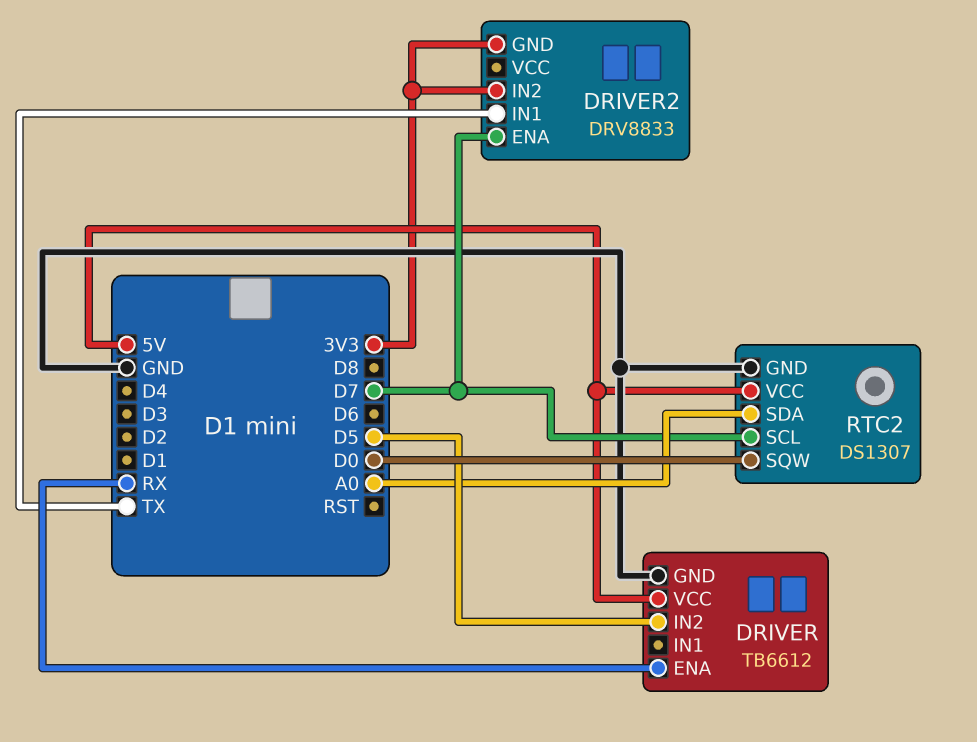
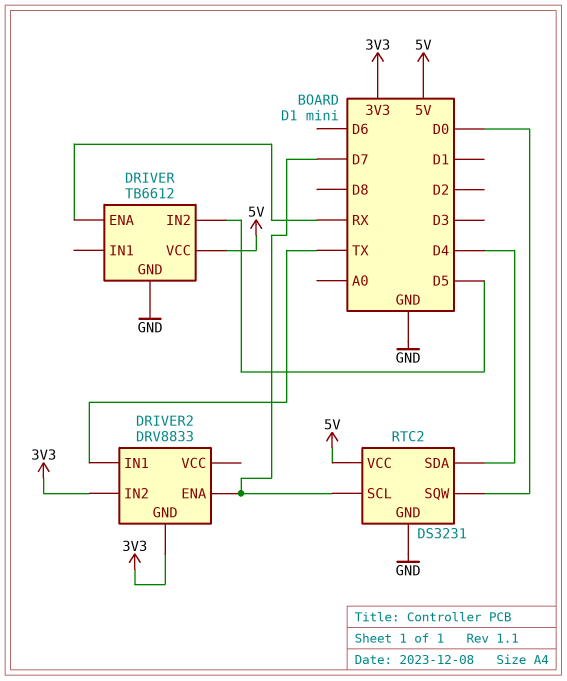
RTC2: DS1307 -> DS3231
RTC2 pin SDA: A0 -> D4

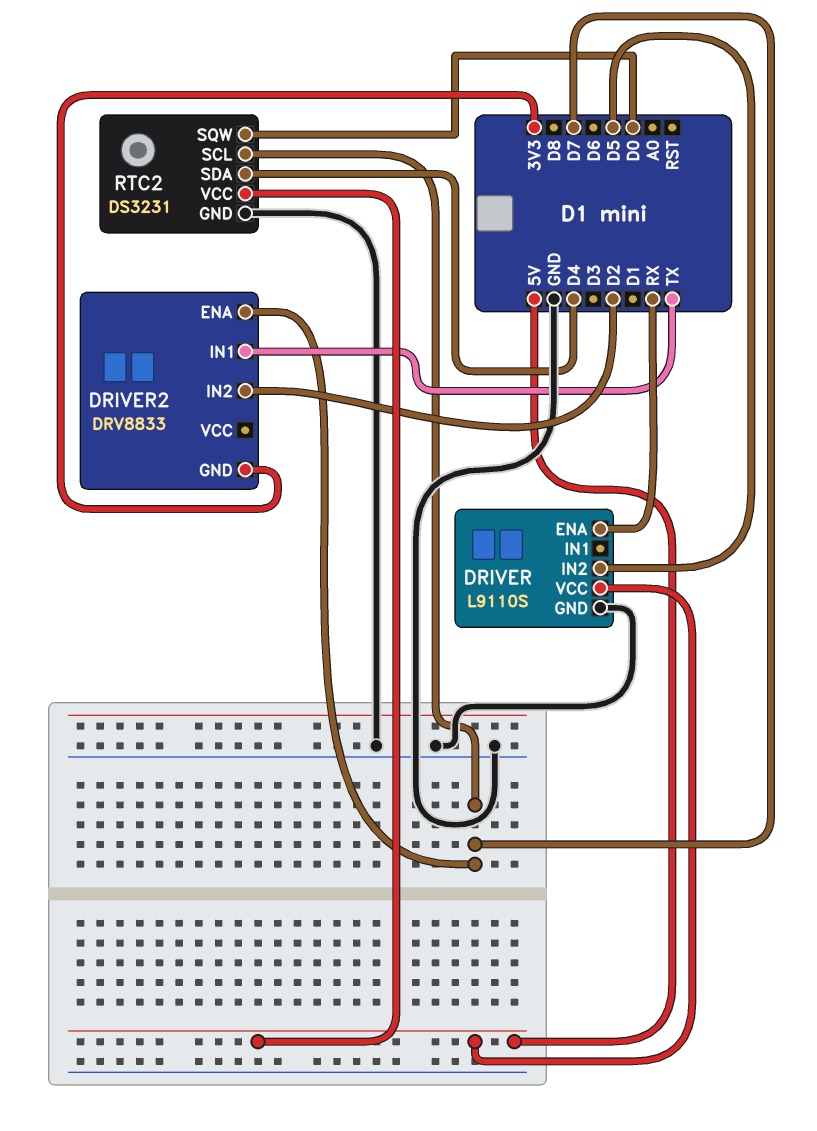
DRIVER: TB6612 -> L9110S
DRIVER2 pin IN2: 3V3 -> D2

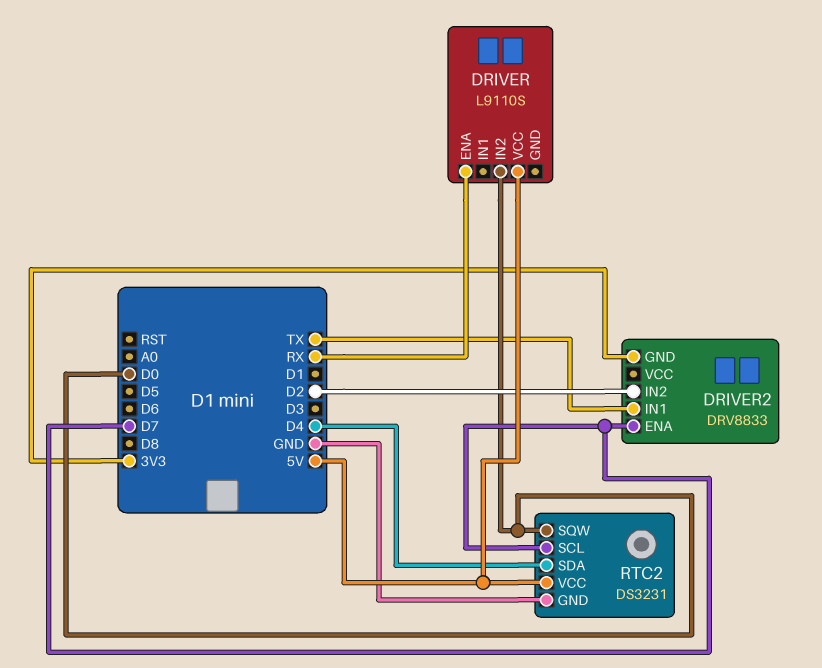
DRIVER pin GND: GND -> none
DRIVER pin IN2: D5 -> D0

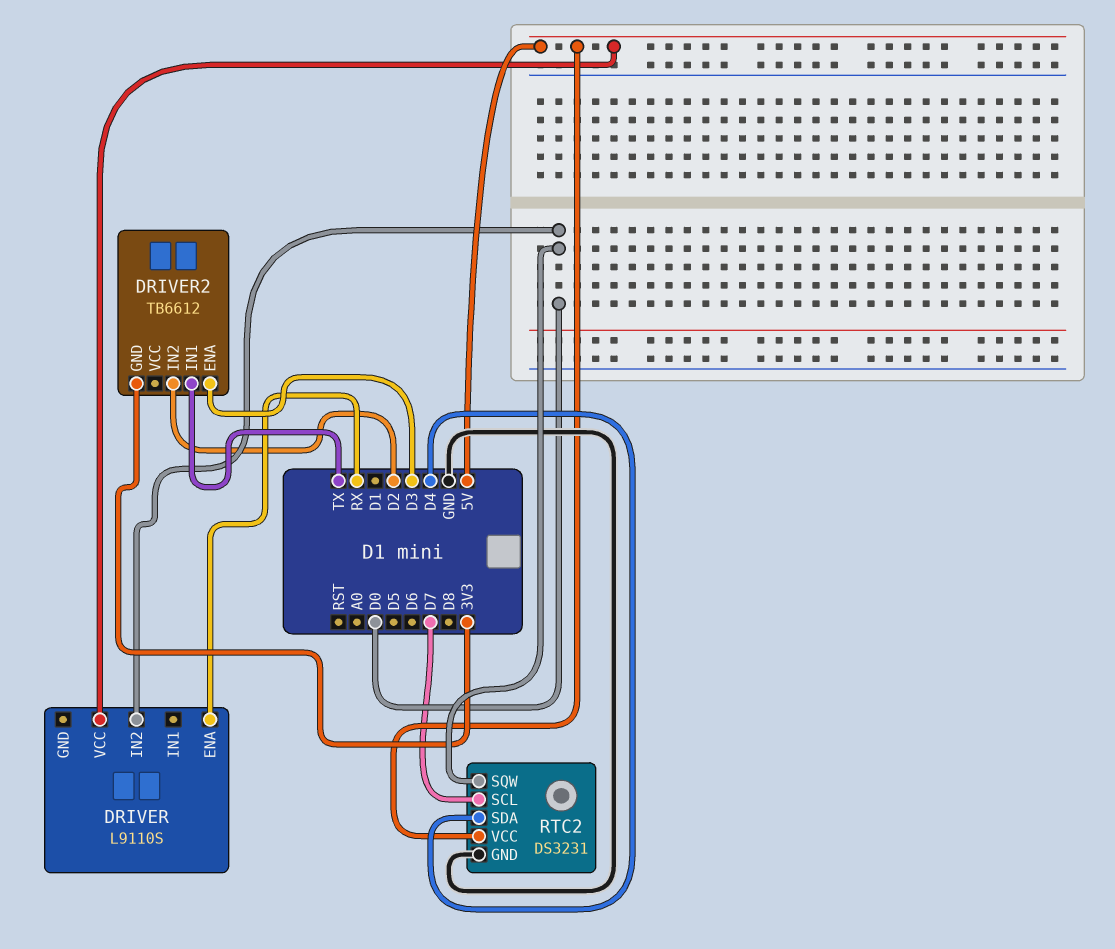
DRIVER2: DRV8833 -> TB6612
DRIVER2 pin ENA: D7 -> D3

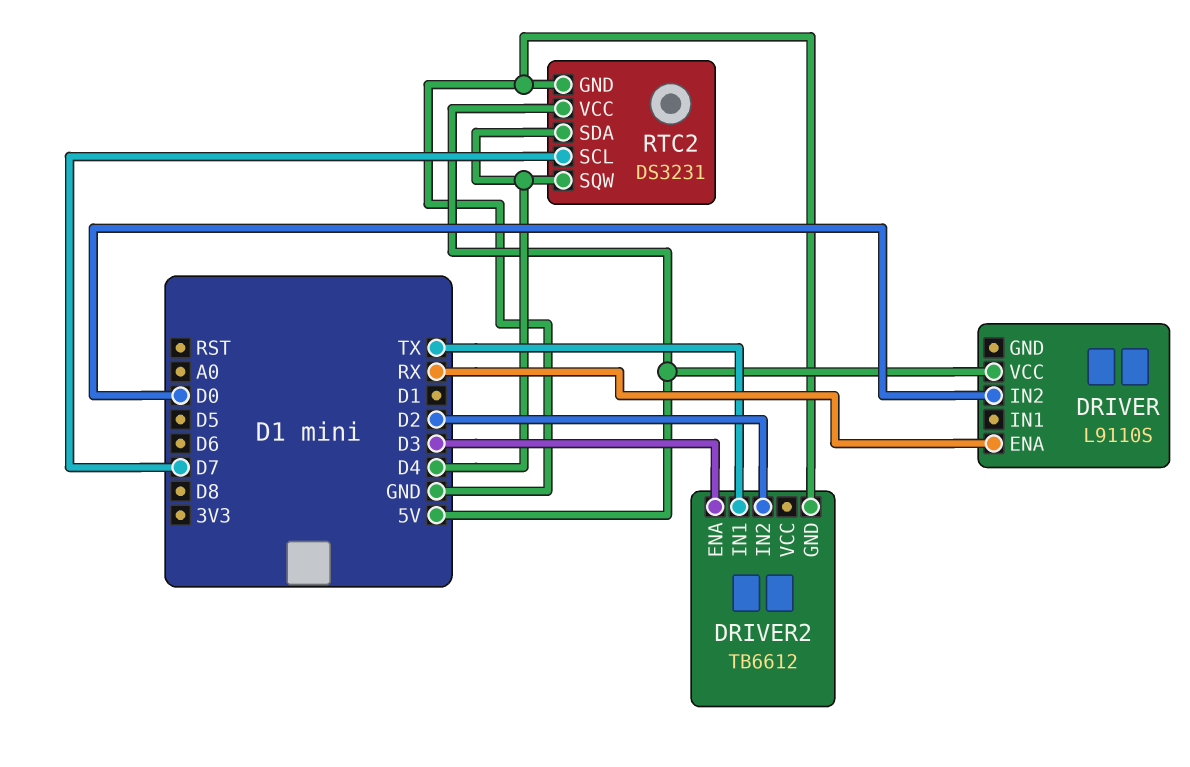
DRIVER2 pin GND: 3V3 -> GND
RTC2 pin SQW: D0 -> D4

